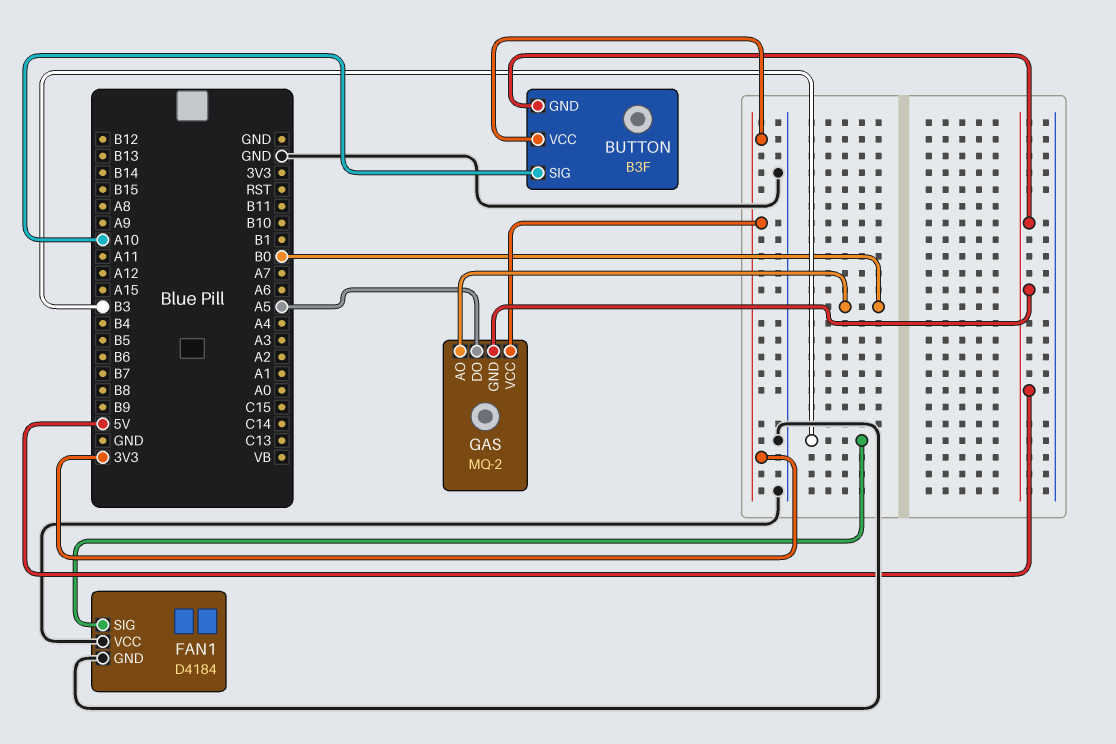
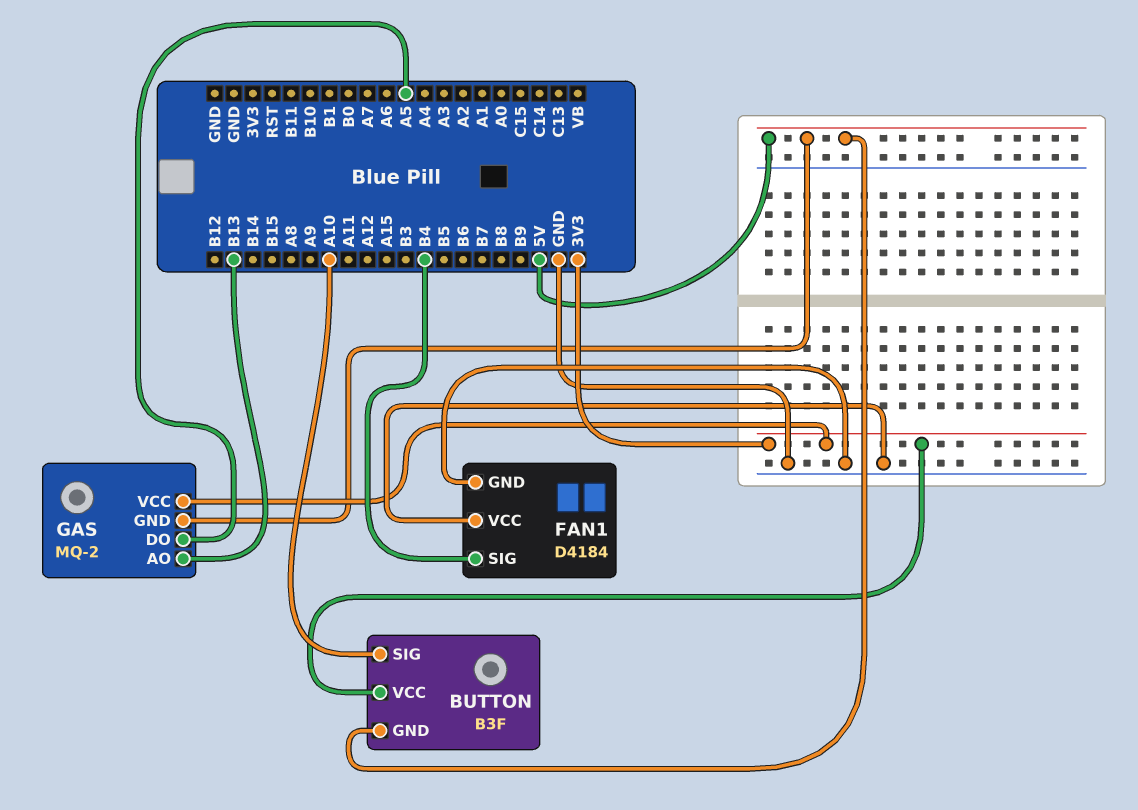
FAN1 pin SIG: B3 -> B4
GAS pin AO: B0 -> B13

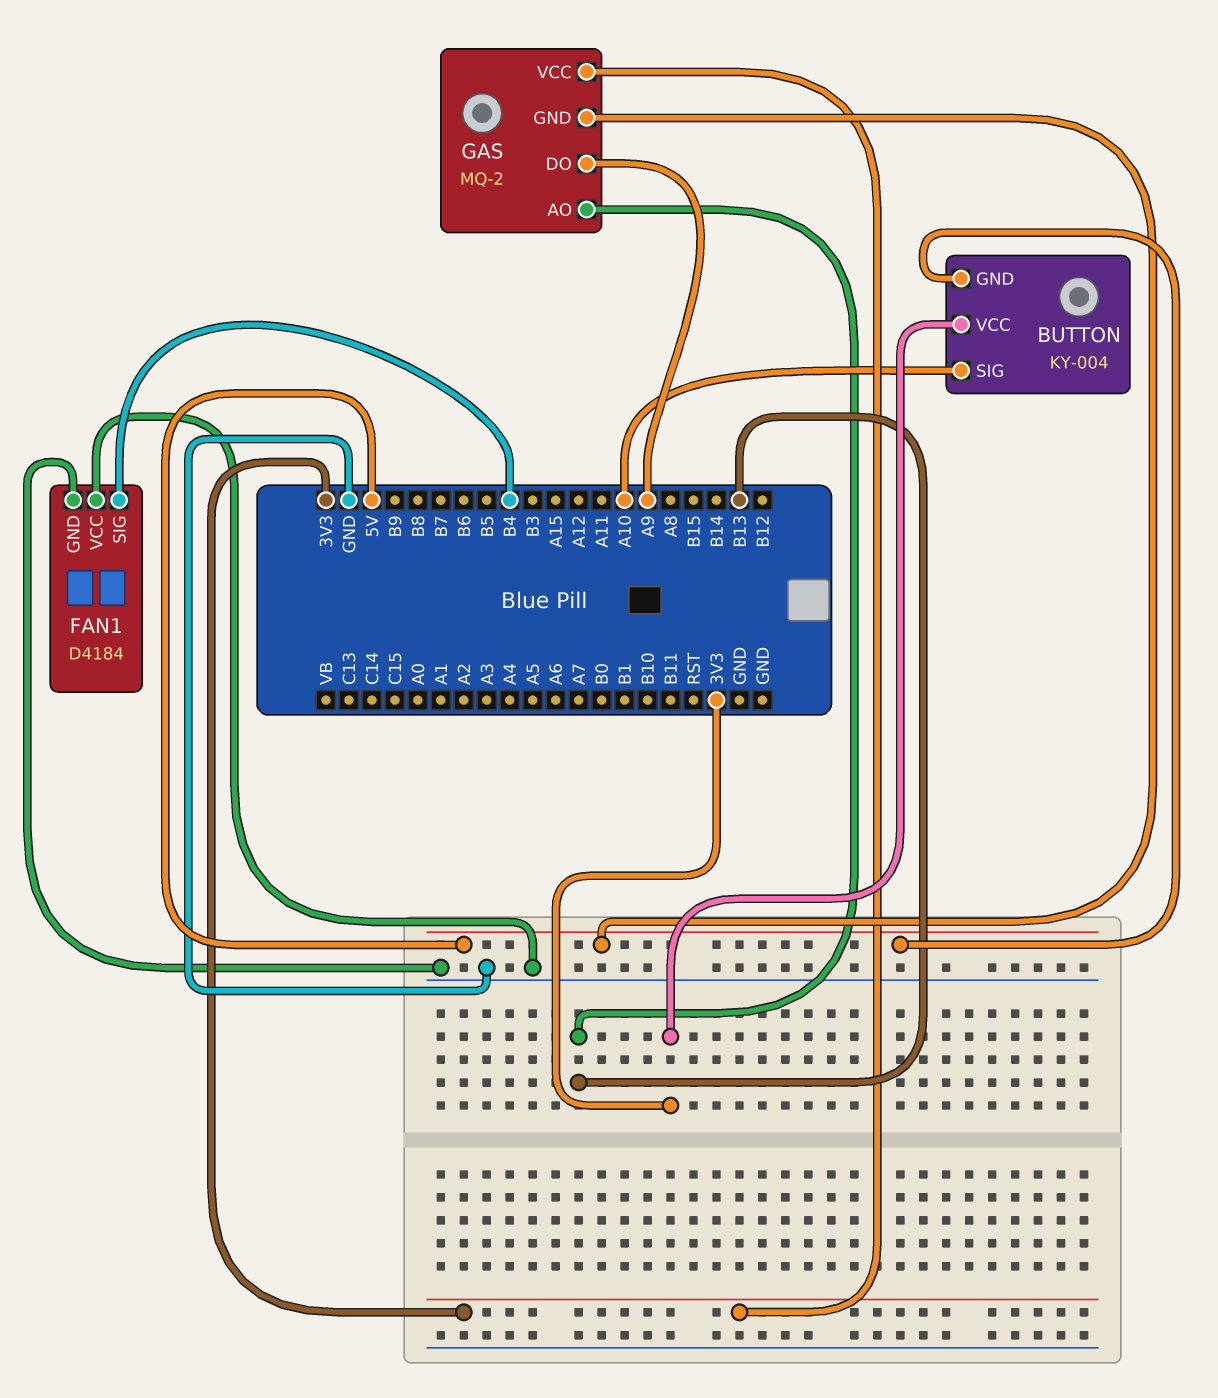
BUTTON: B3F -> KY-004
GAS pin DO: A5 -> A9

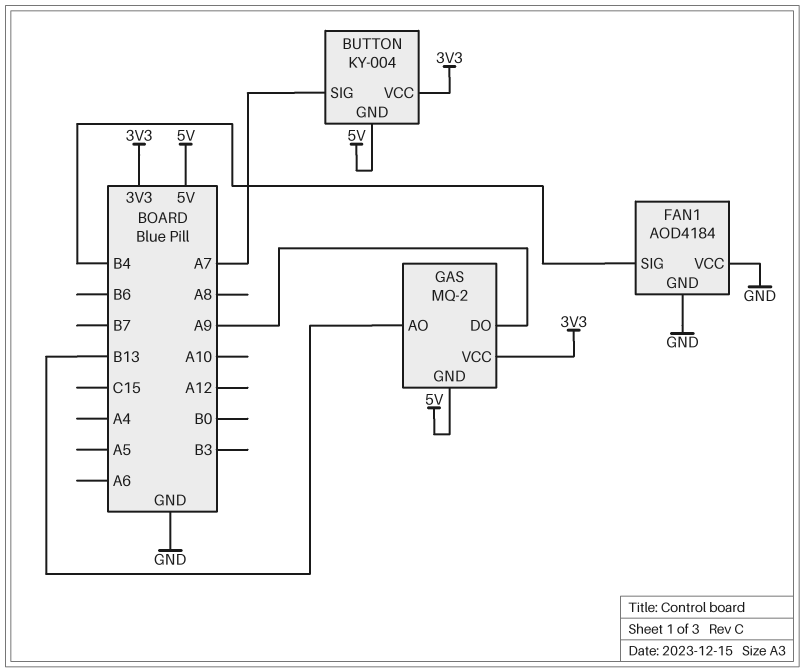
BUTTON pin SIG: A10 -> A7
FAN1: D4184 -> AOD4184

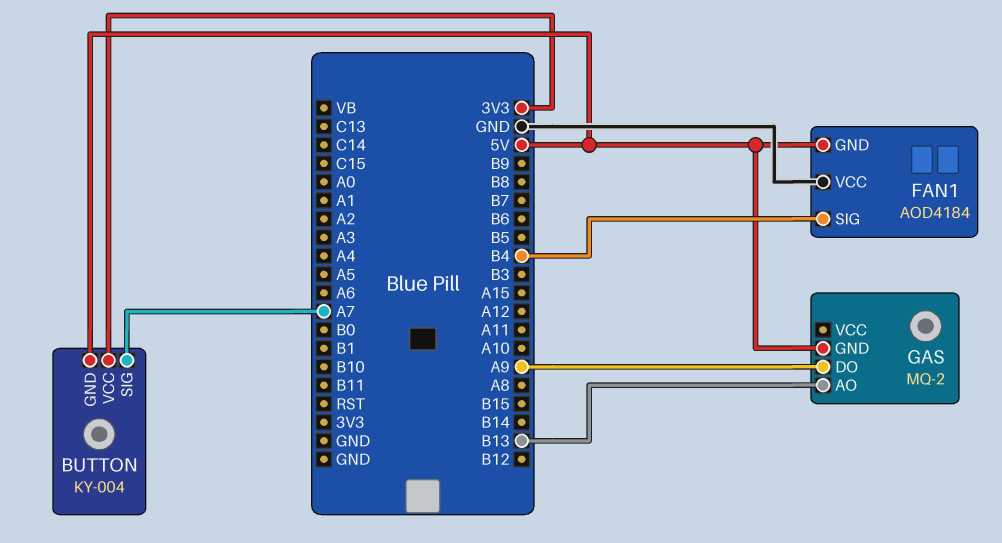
FAN1 pin GND: GND -> 5V
GAS pin VCC: 3V3 -> none

